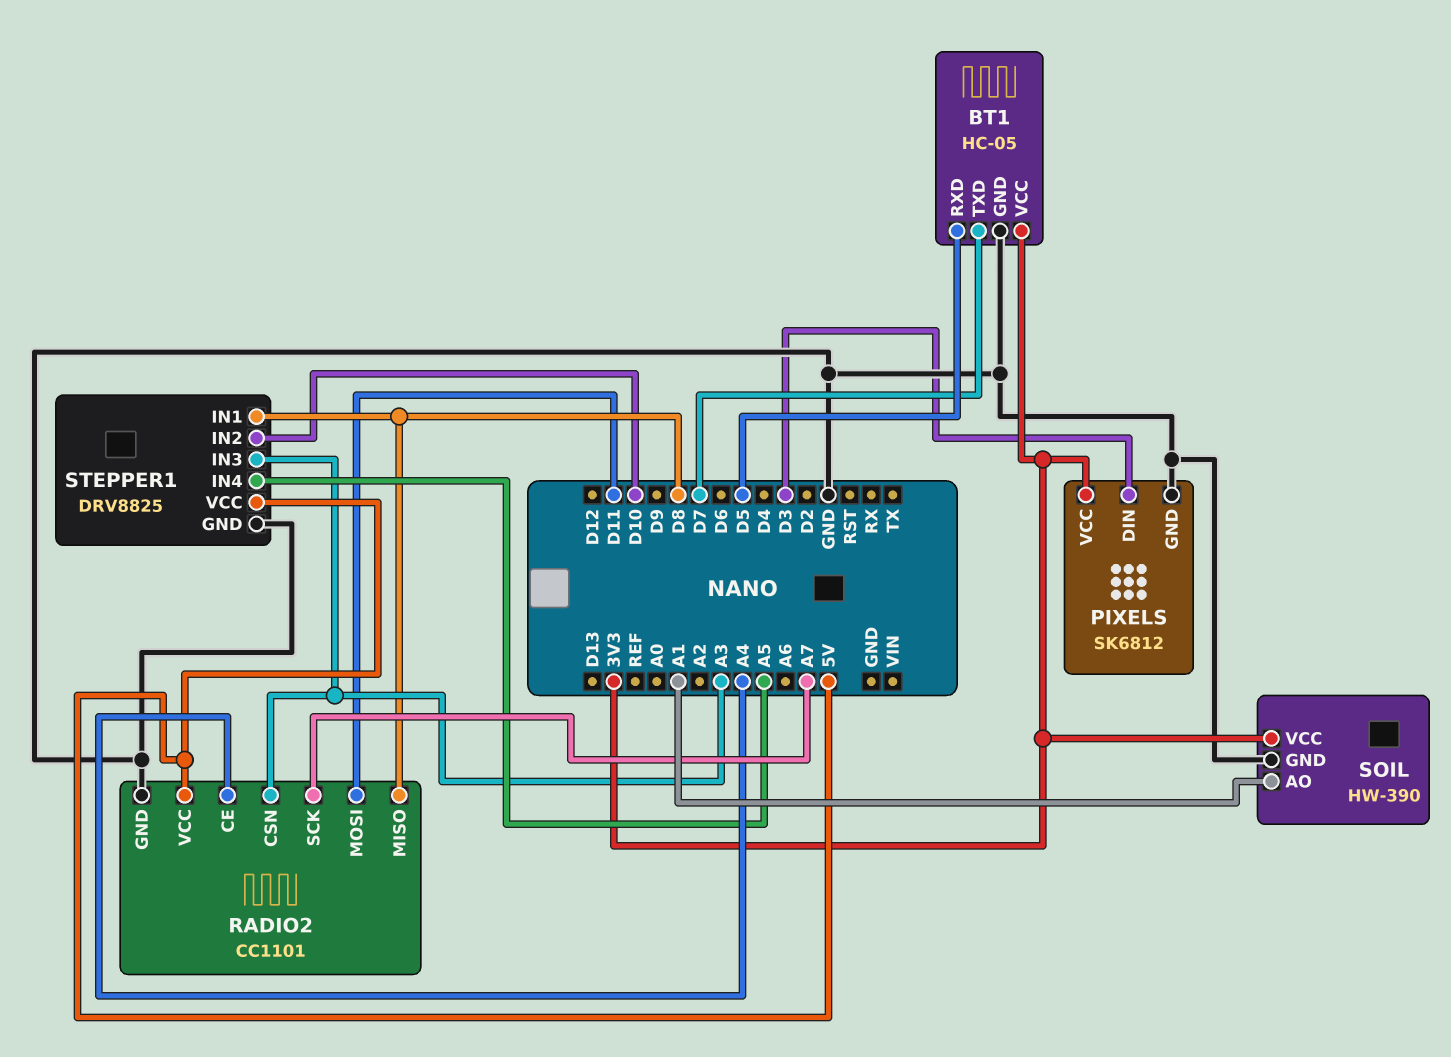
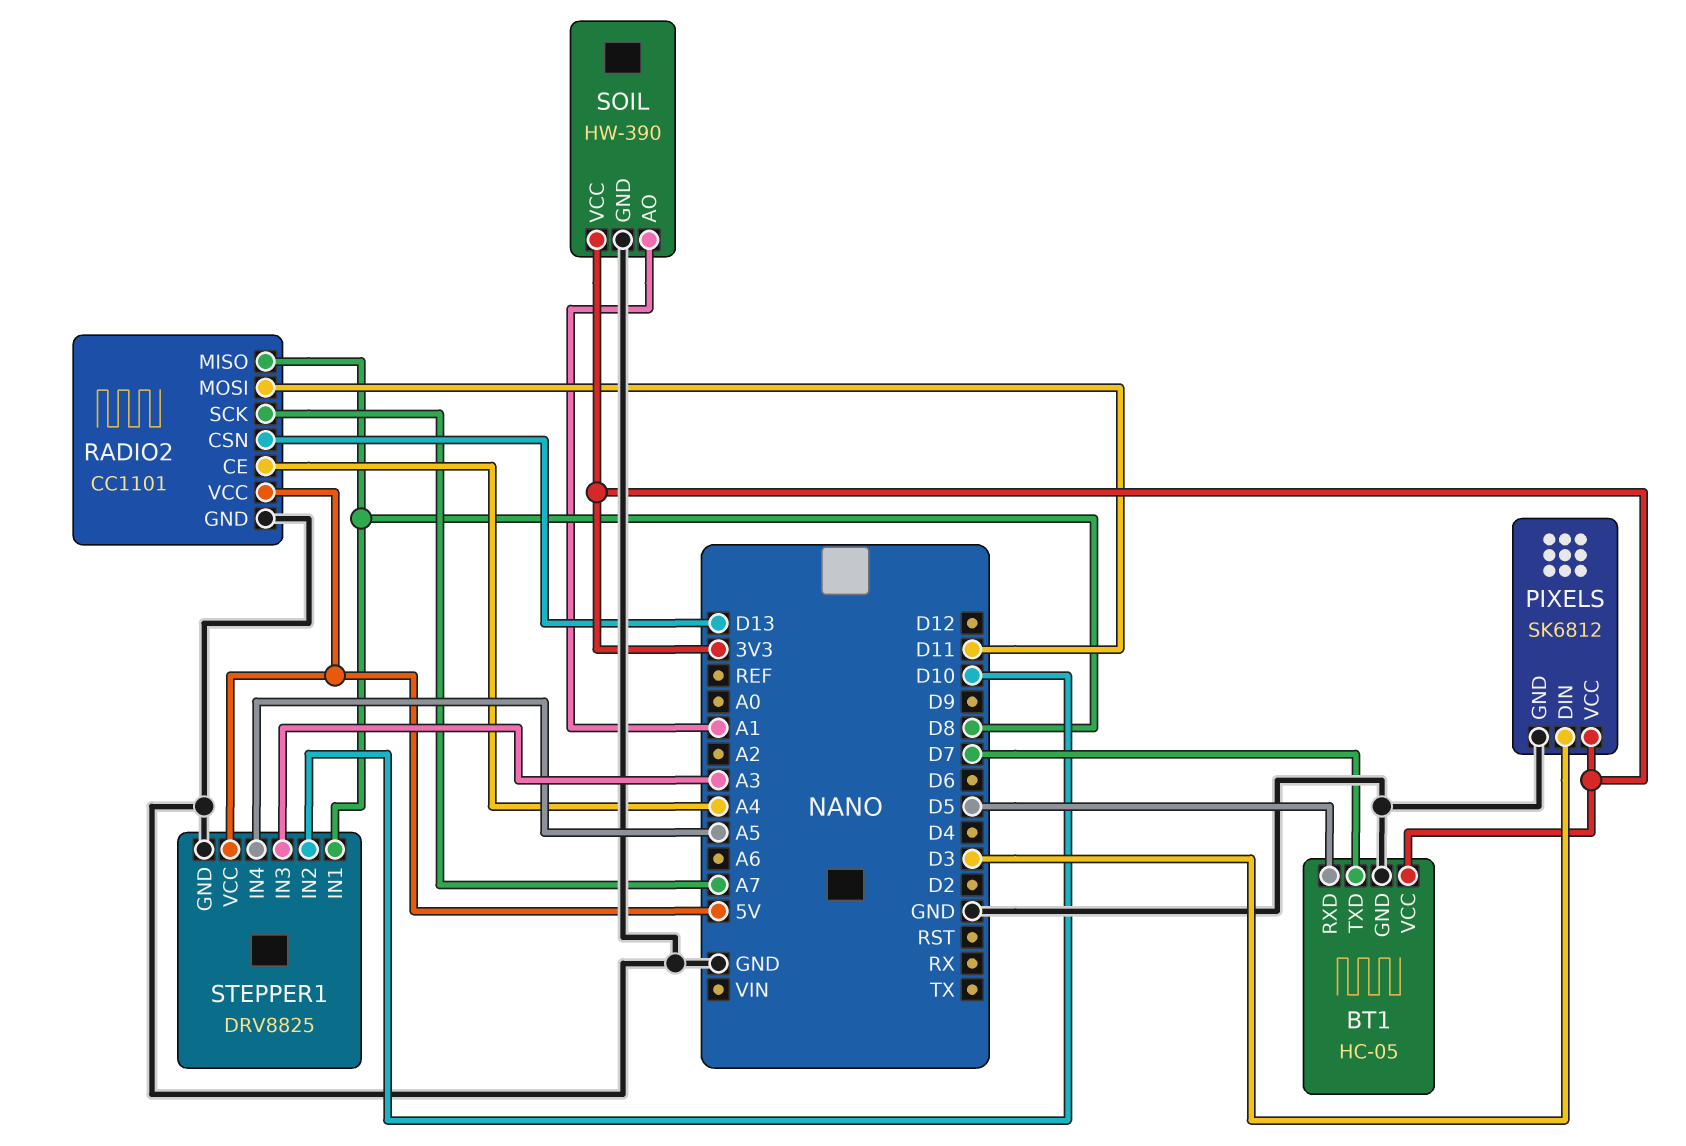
RADIO2 pin CSN: A3 -> D13

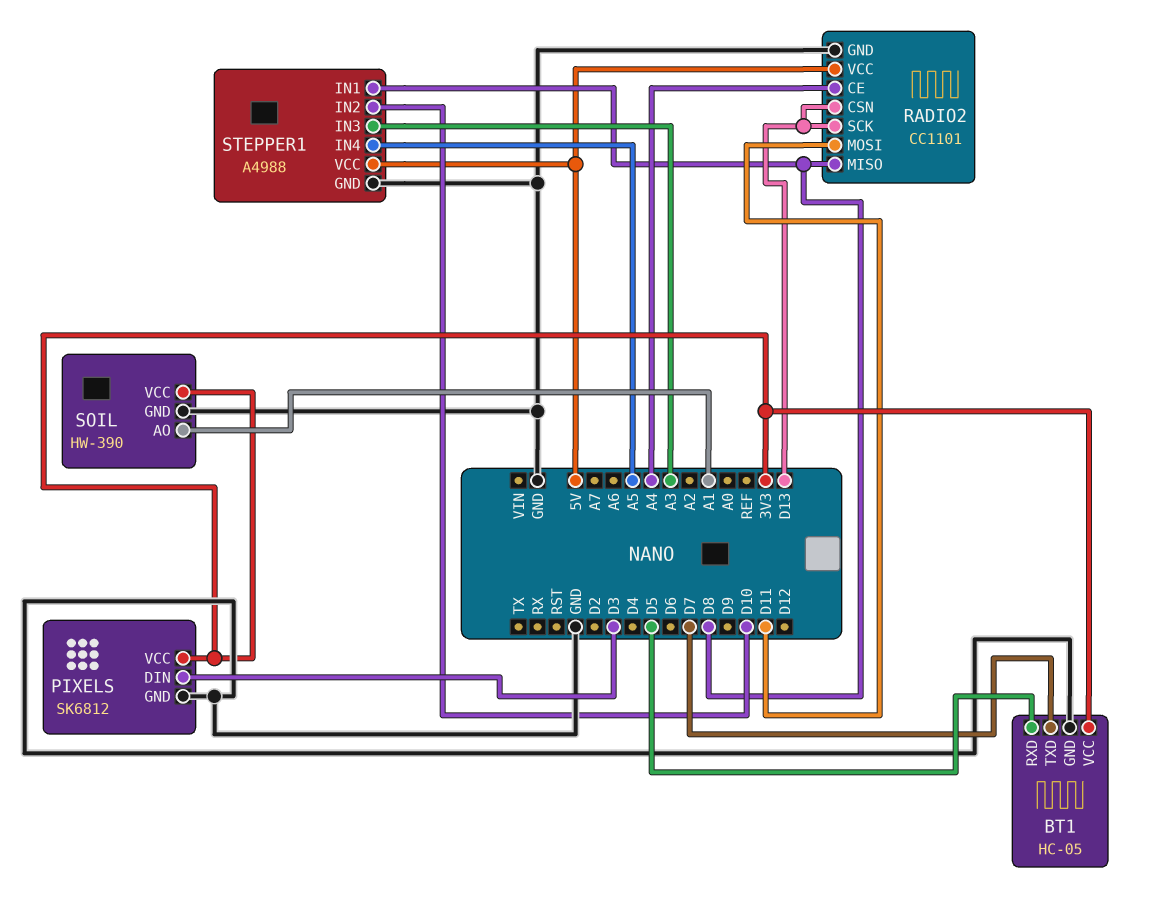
RADIO2 pin SCK: A7 -> D13
STEPPER1: DRV8825 -> A4988

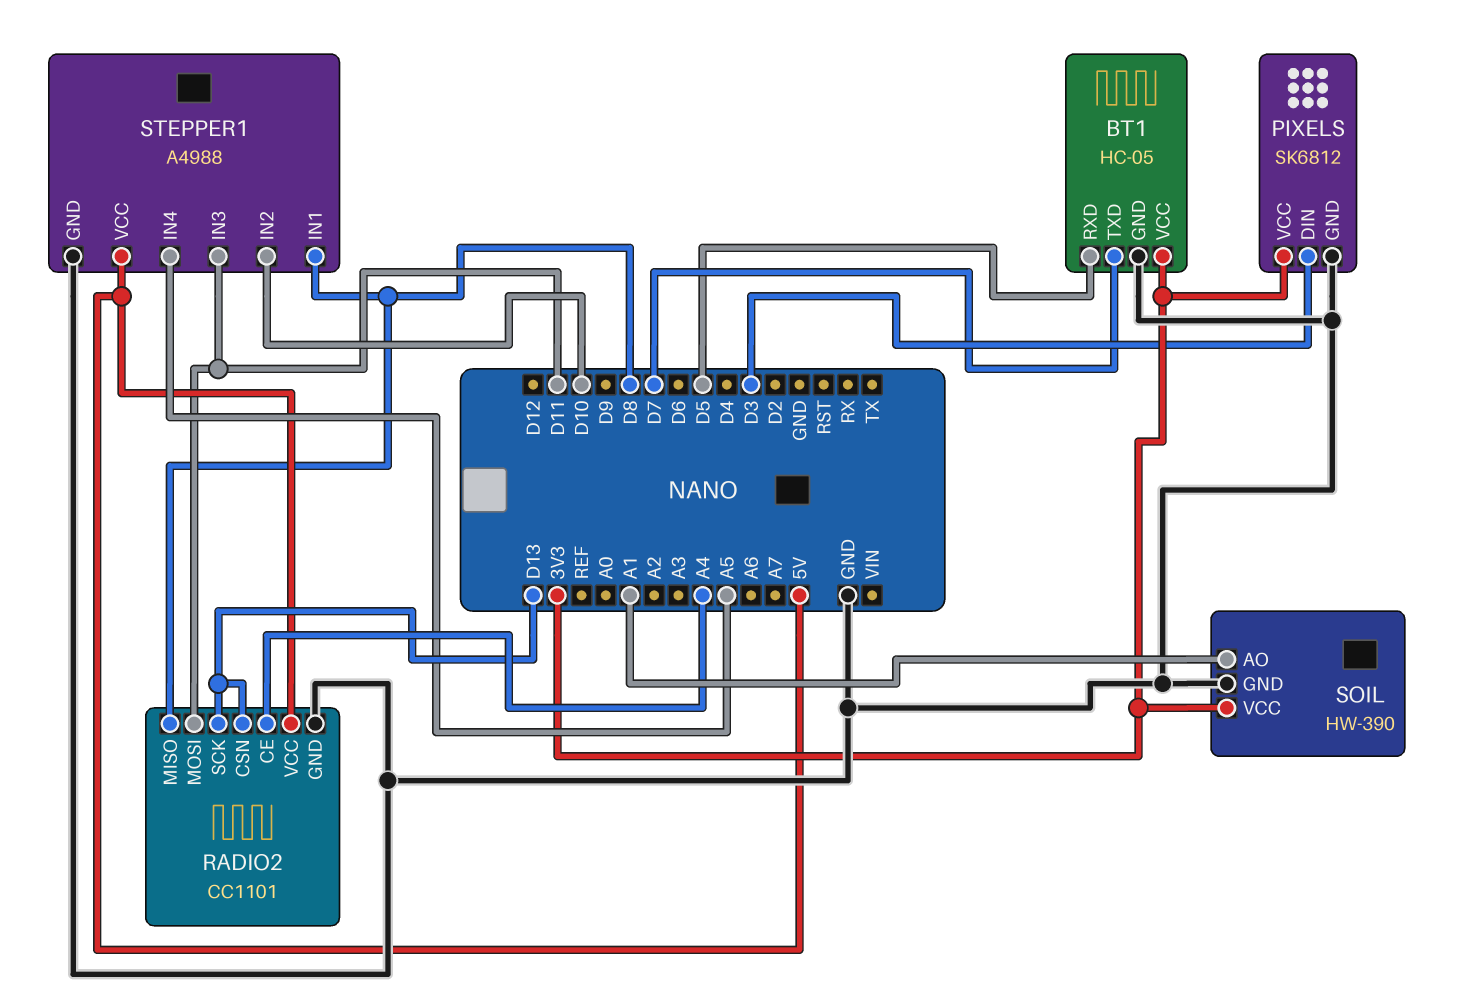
STEPPER1 pin IN3: A3 -> D11

